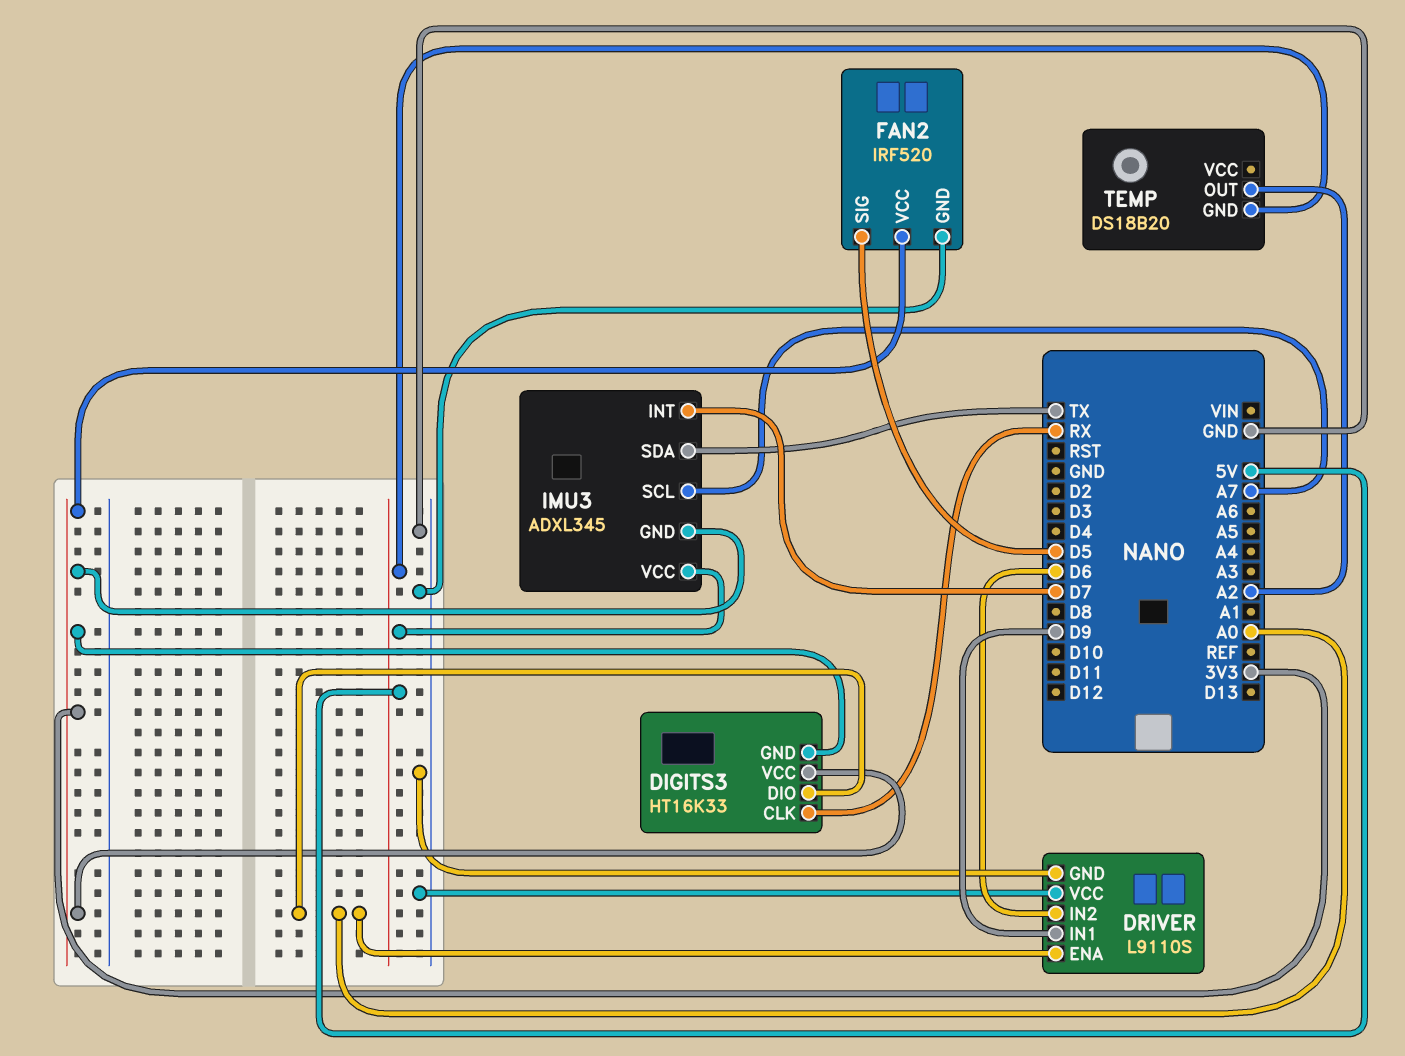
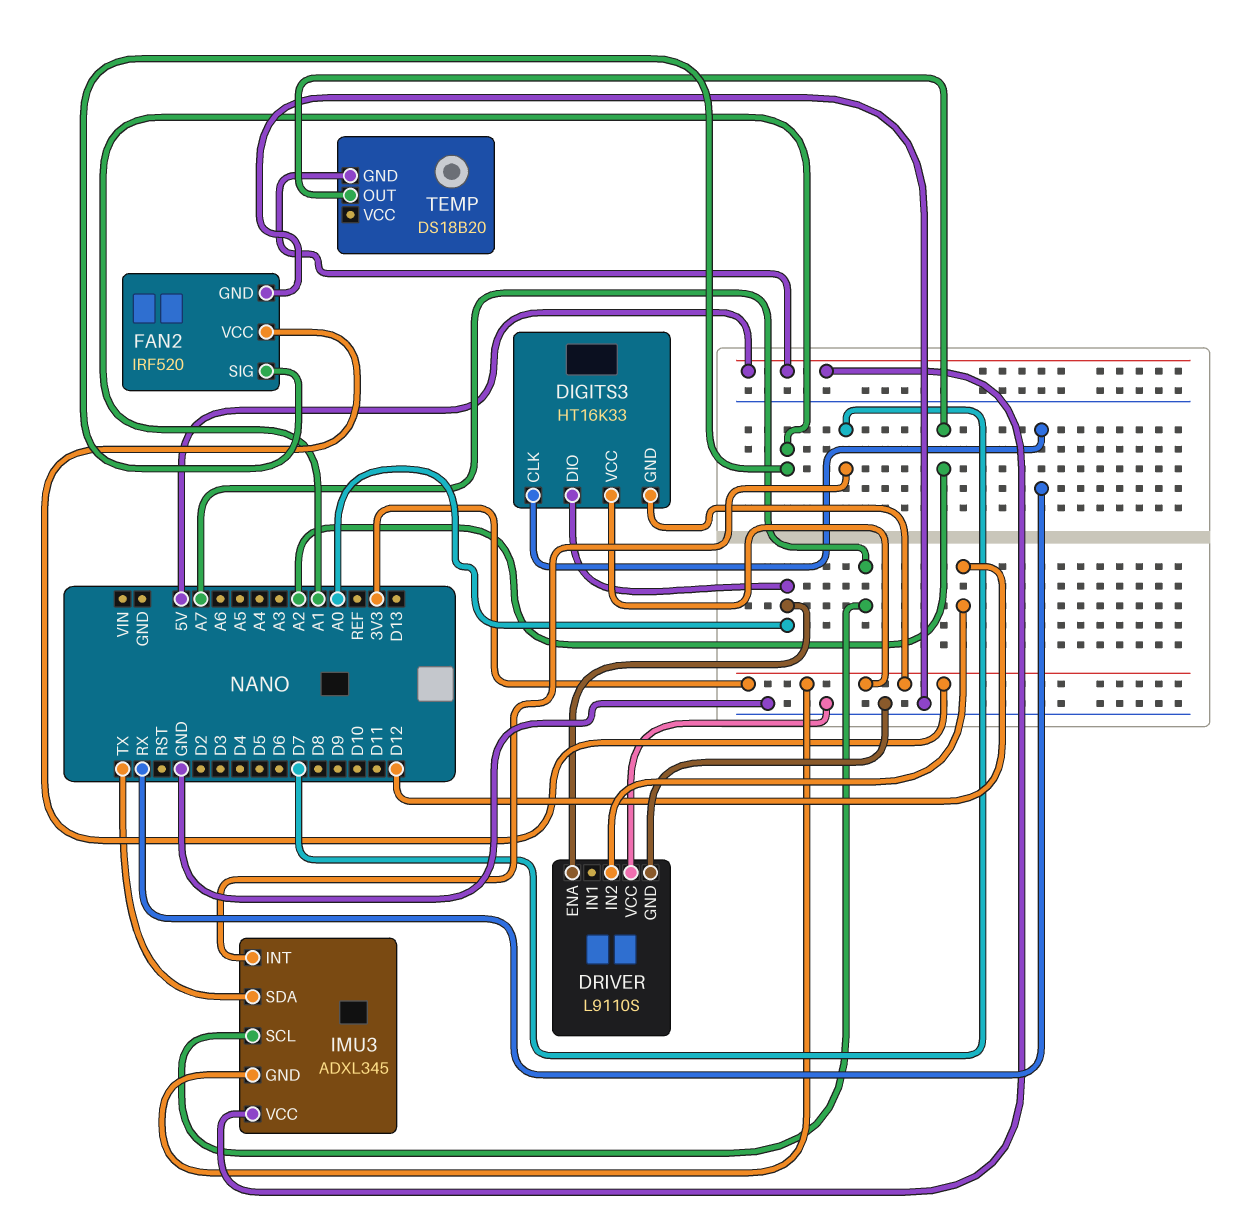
DRIVER pin IN1: D9 -> none
DRIVER pin IN2: D6 -> D12
FAN2 pin SIG: D5 -> A1

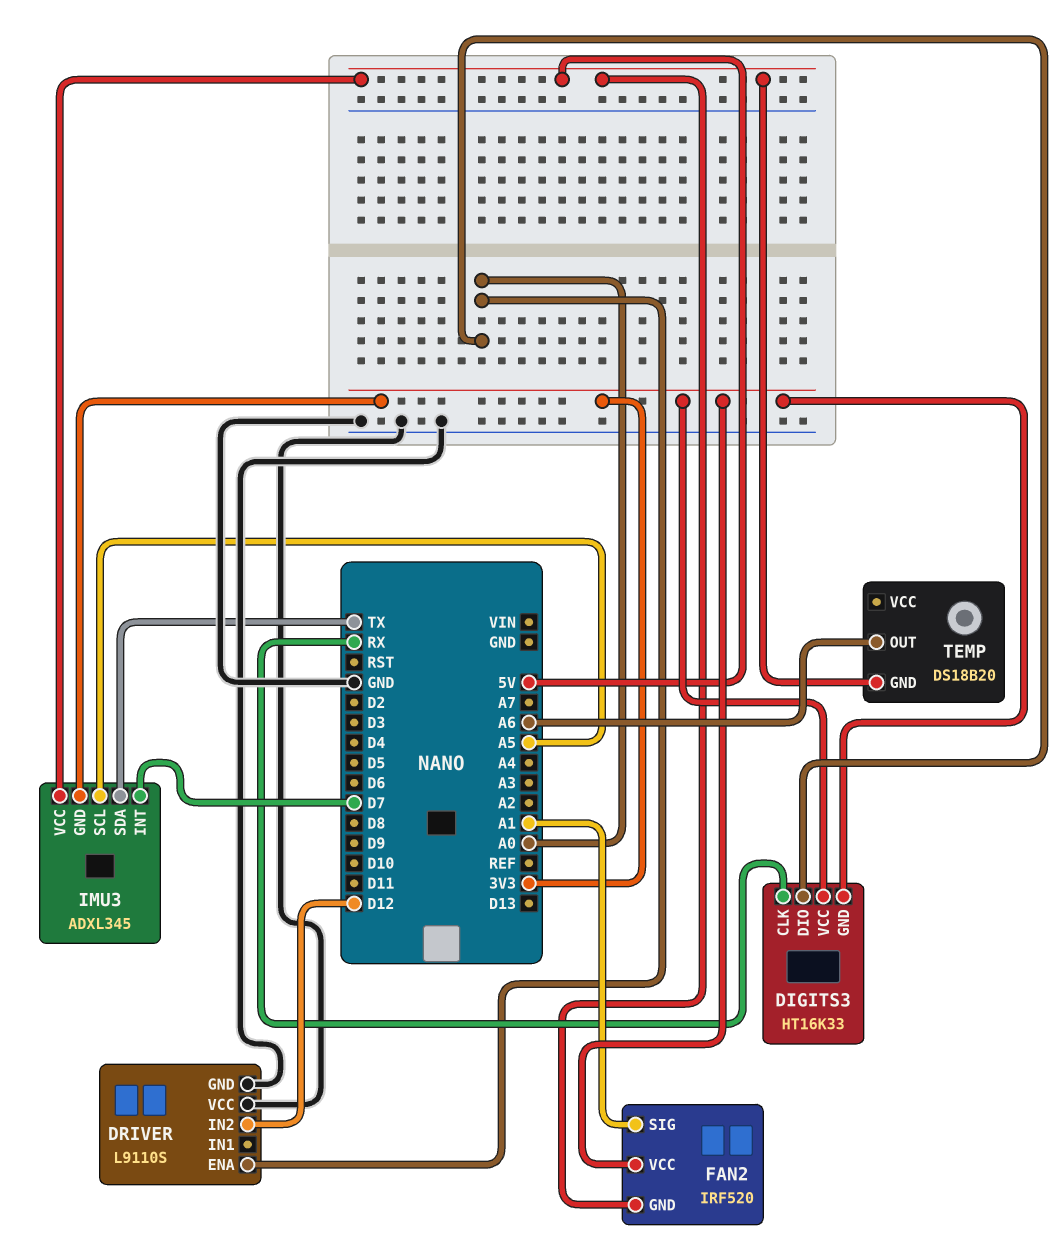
FAN2 pin GND: GND -> 5V
IMU3 pin SCL: A7 -> A5
TEMP pin OUT: A2 -> A6

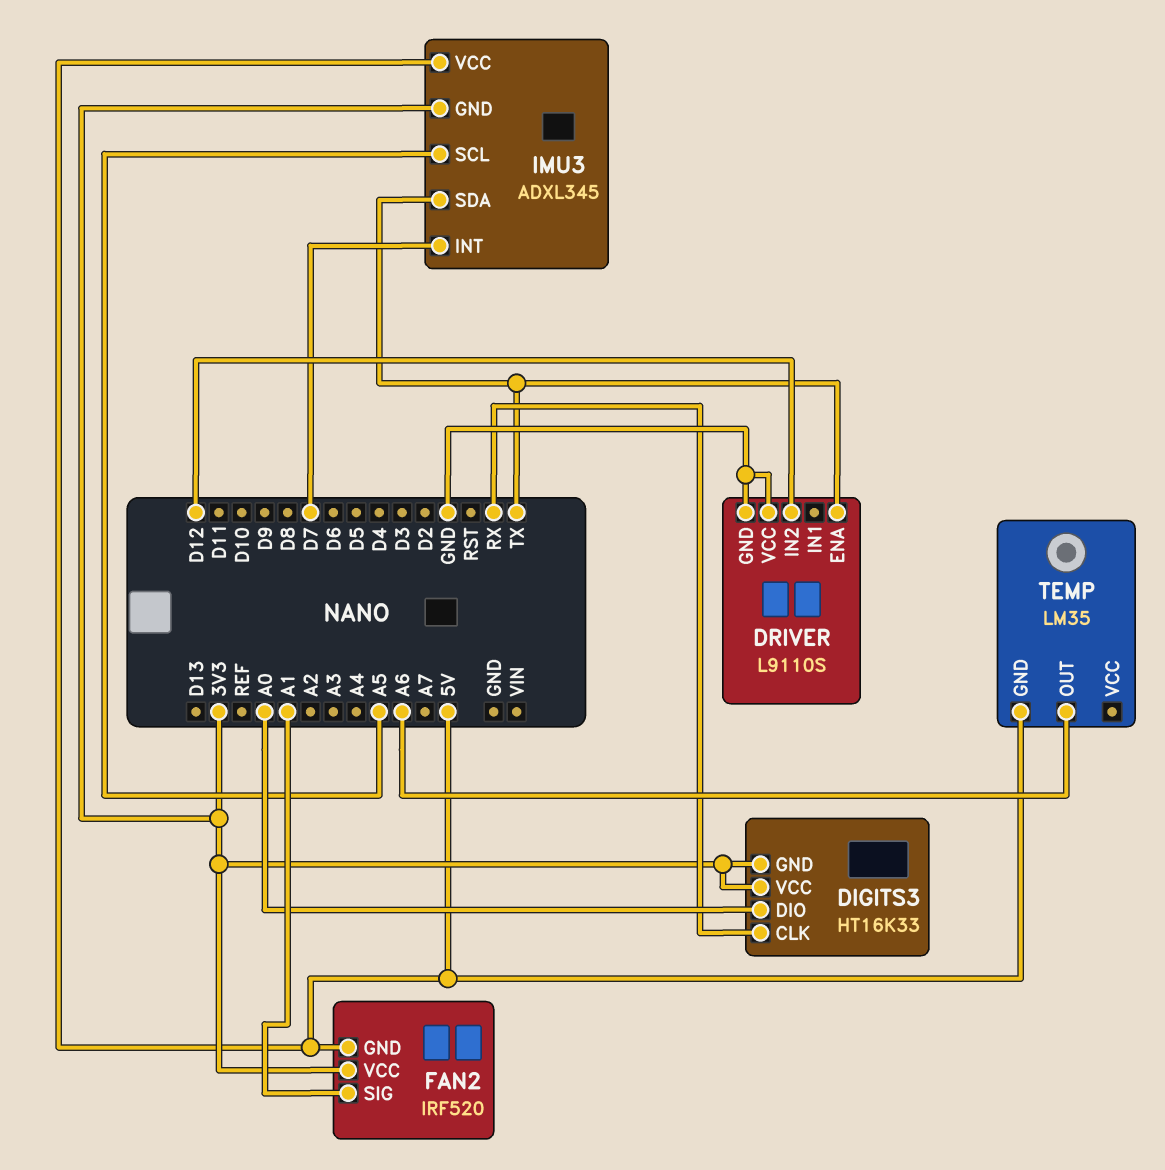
DRIVER pin ENA: A0 -> TX
TEMP: DS18B20 -> LM35

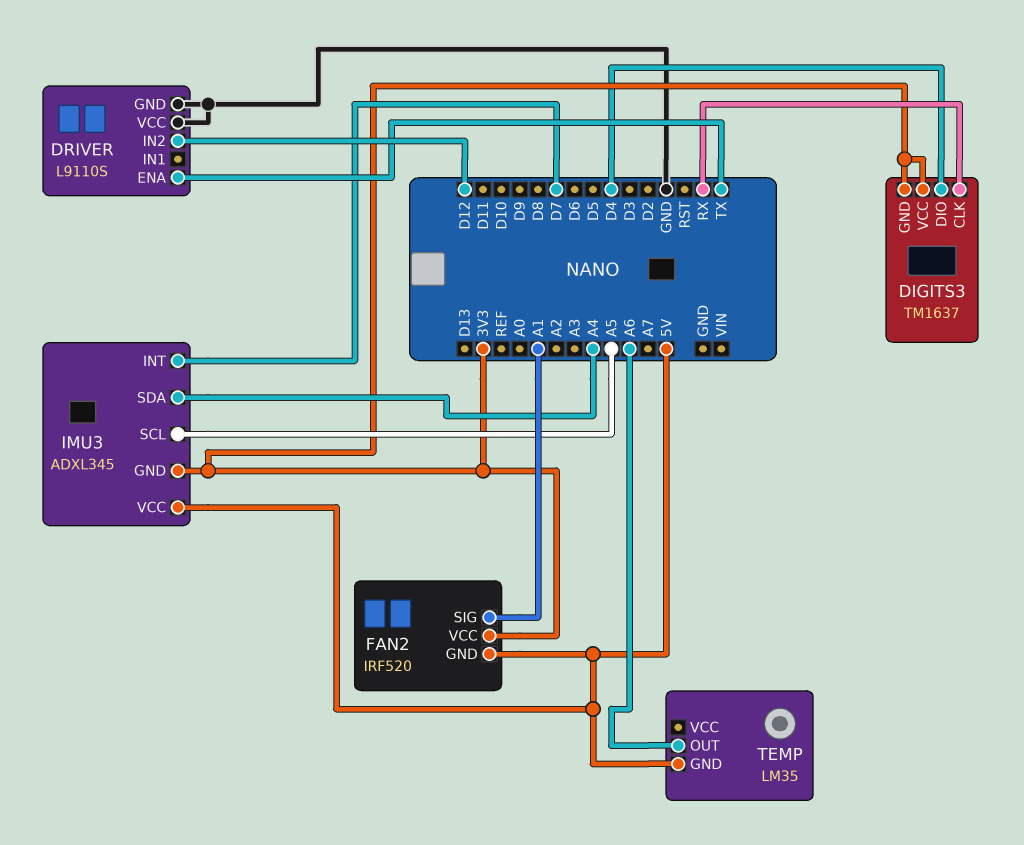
DIGITS3: HT16K33 -> TM1637
DIGITS3 pin DIO: A0 -> D4
IMU3 pin SDA: TX -> A4

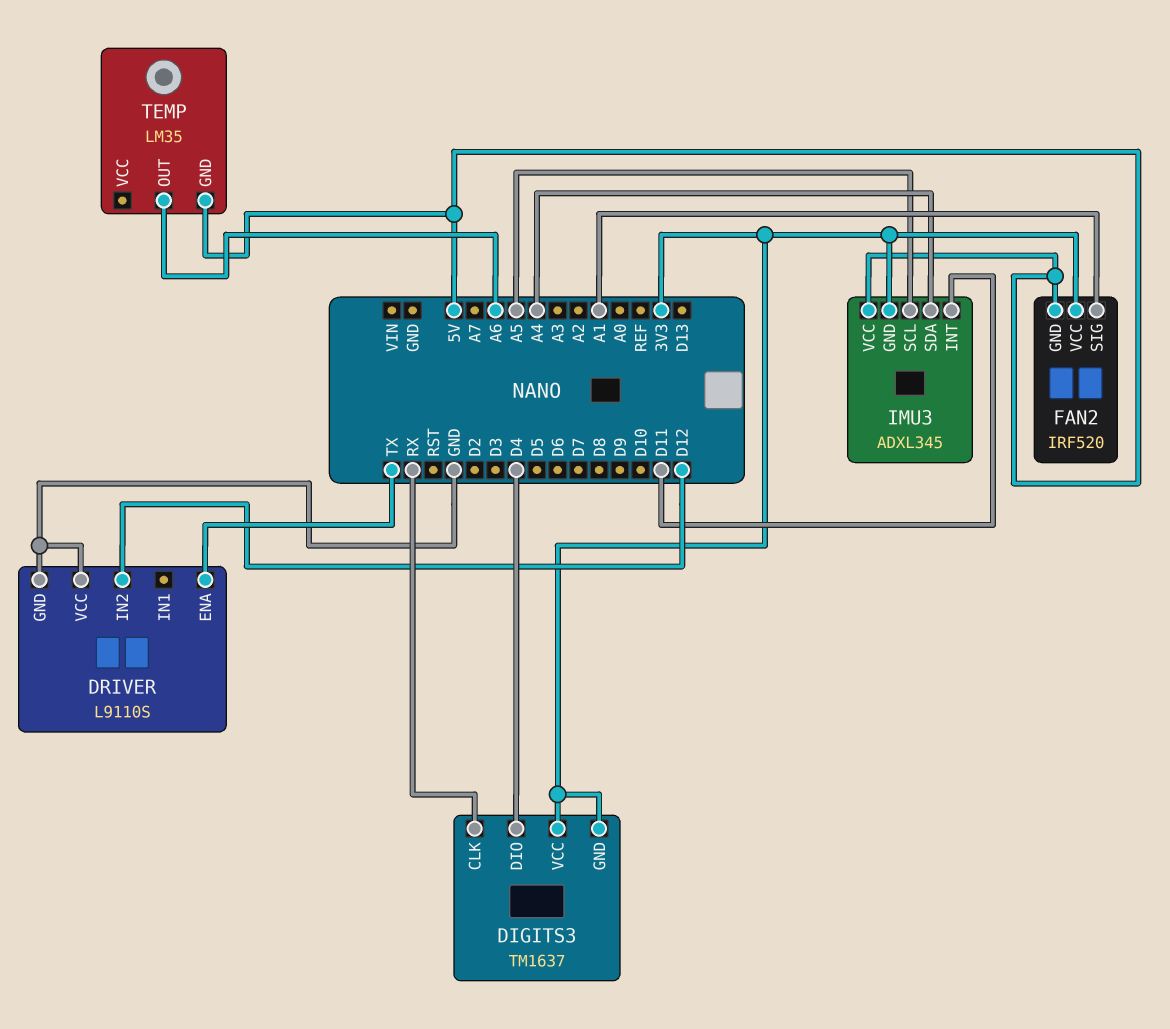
IMU3 pin INT: D7 -> D11

